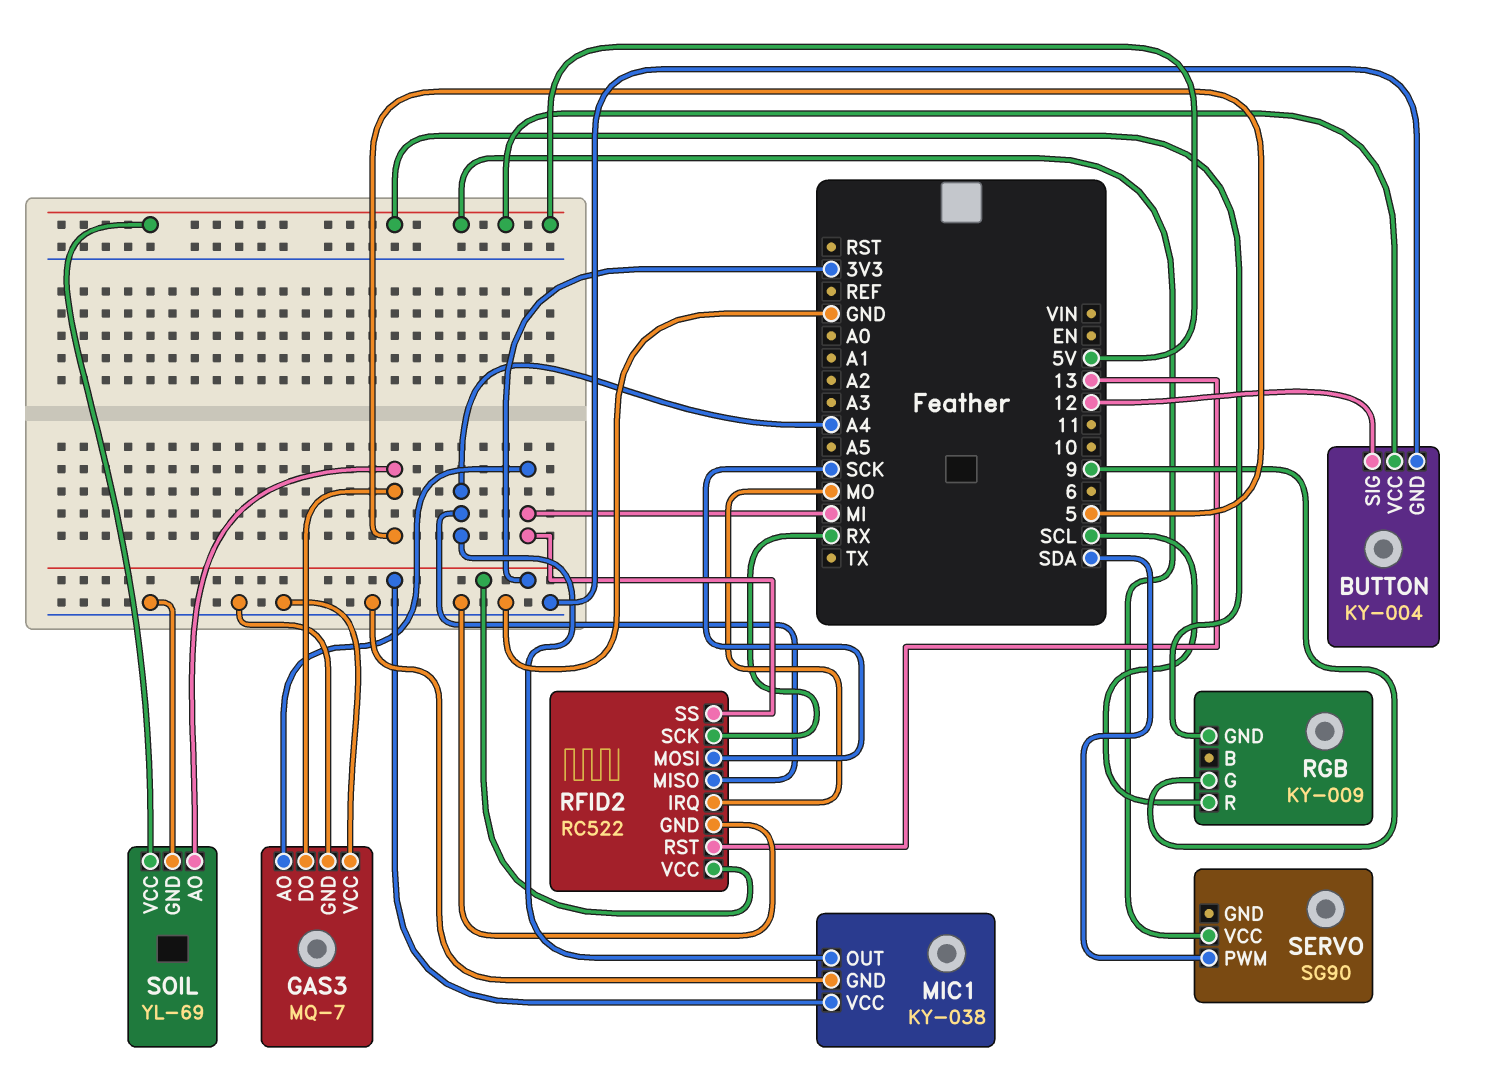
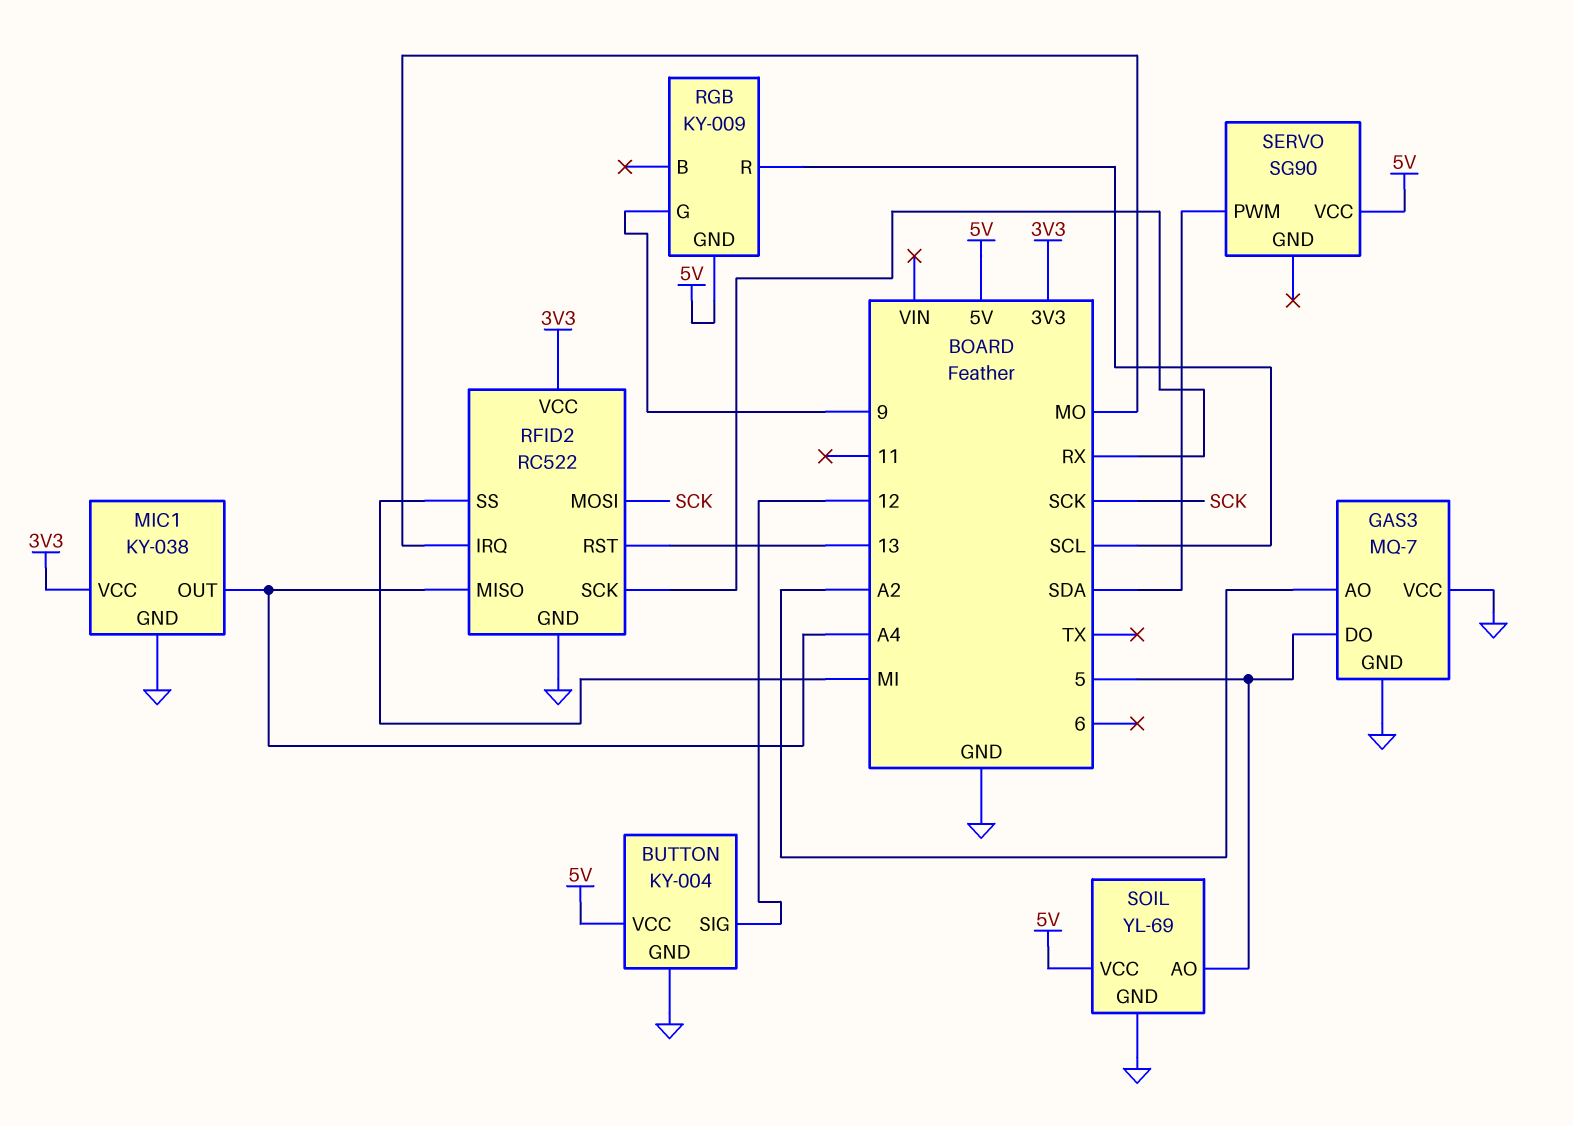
GAS3 pin AO: MI -> A2

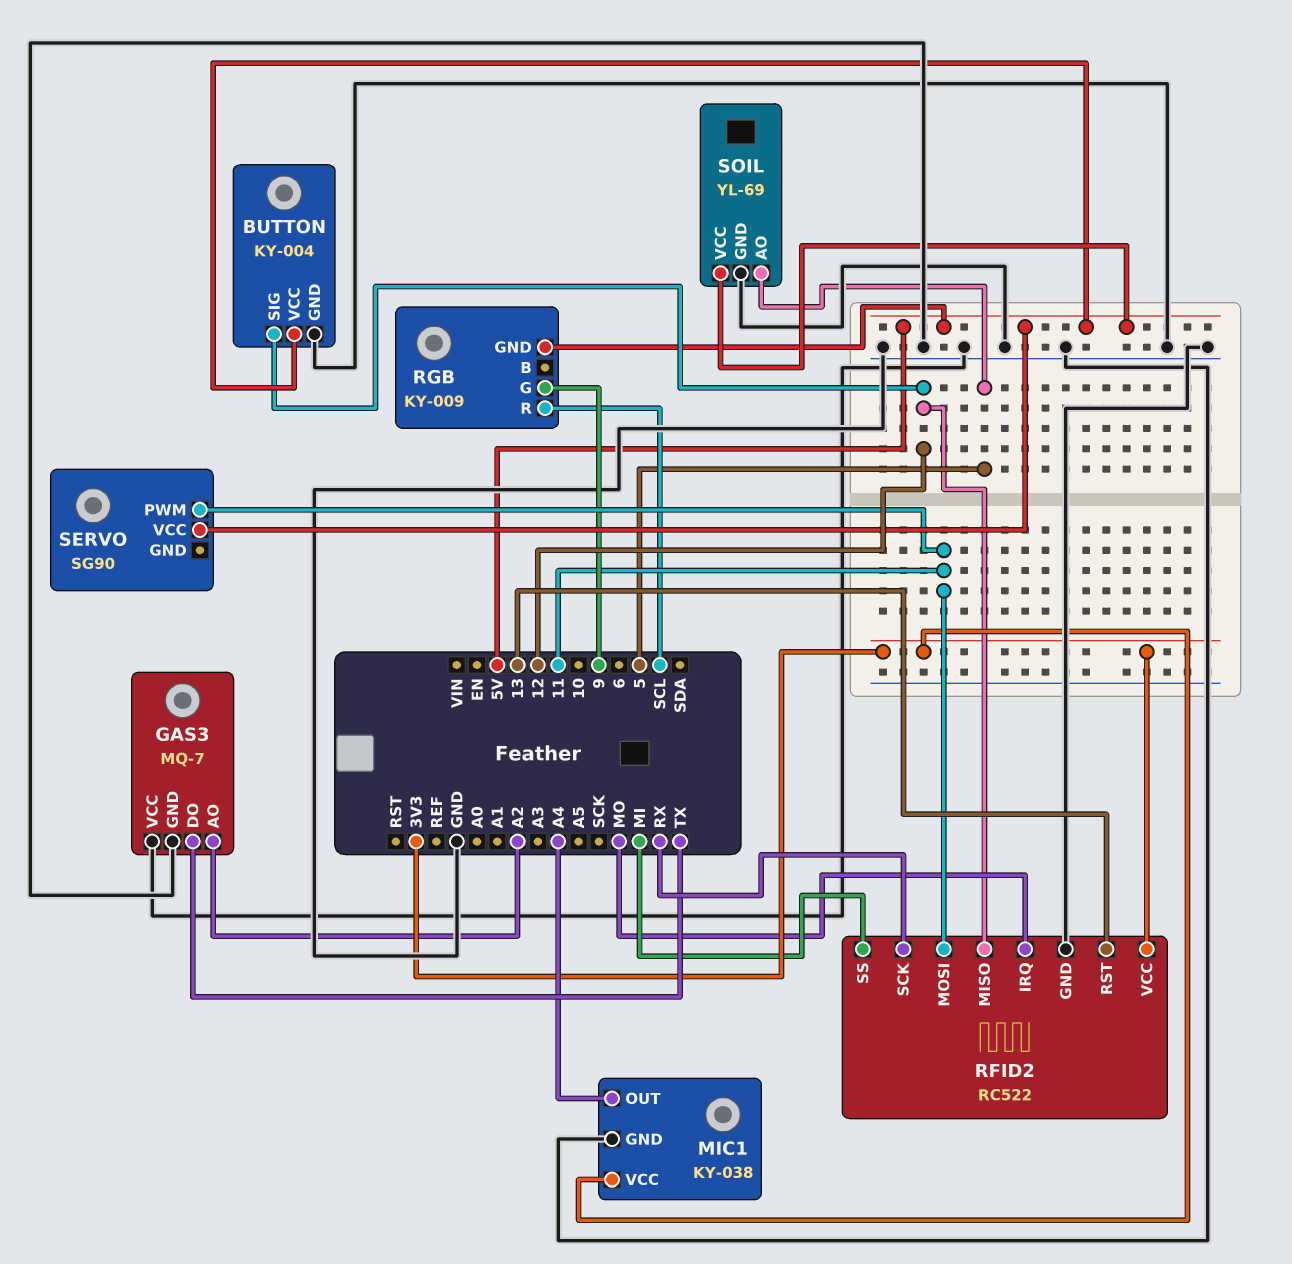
GAS3 pin DO: 5 -> TX
RFID2 pin MISO: A4 -> 12
RFID2 pin MOSI: SCK -> 11
SERVO pin PWM: SDA -> 11

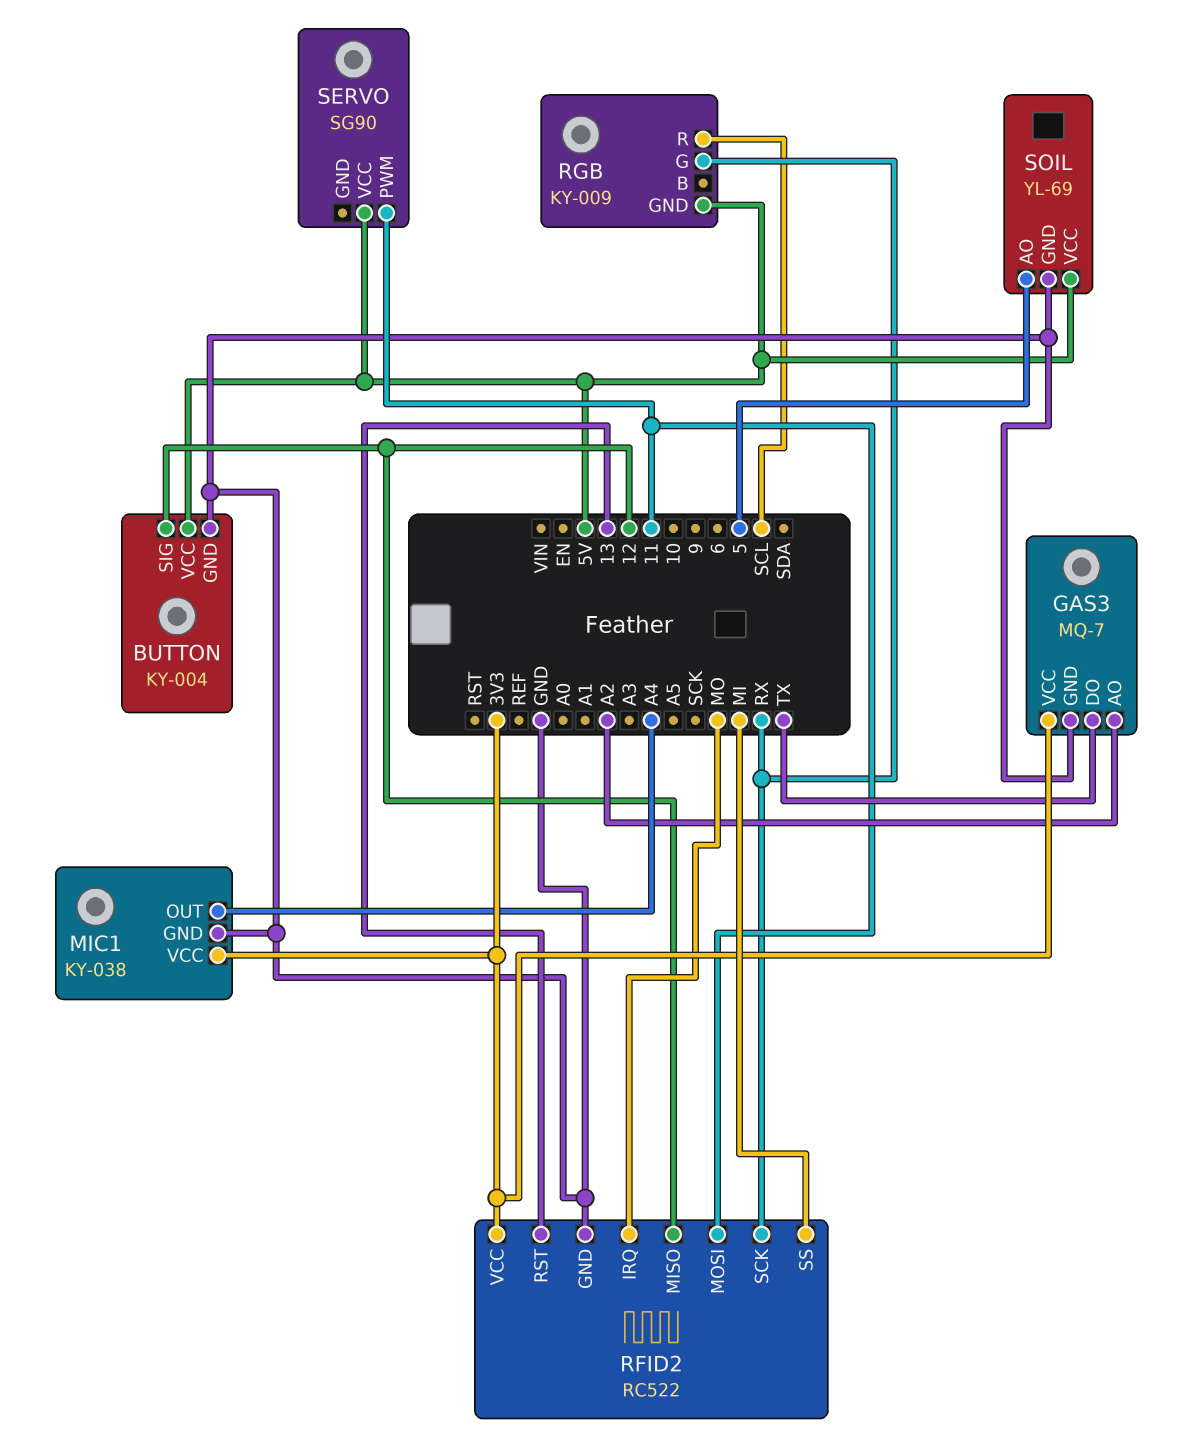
GAS3 pin VCC: GND -> 3V3
RGB pin G: 9 -> RX

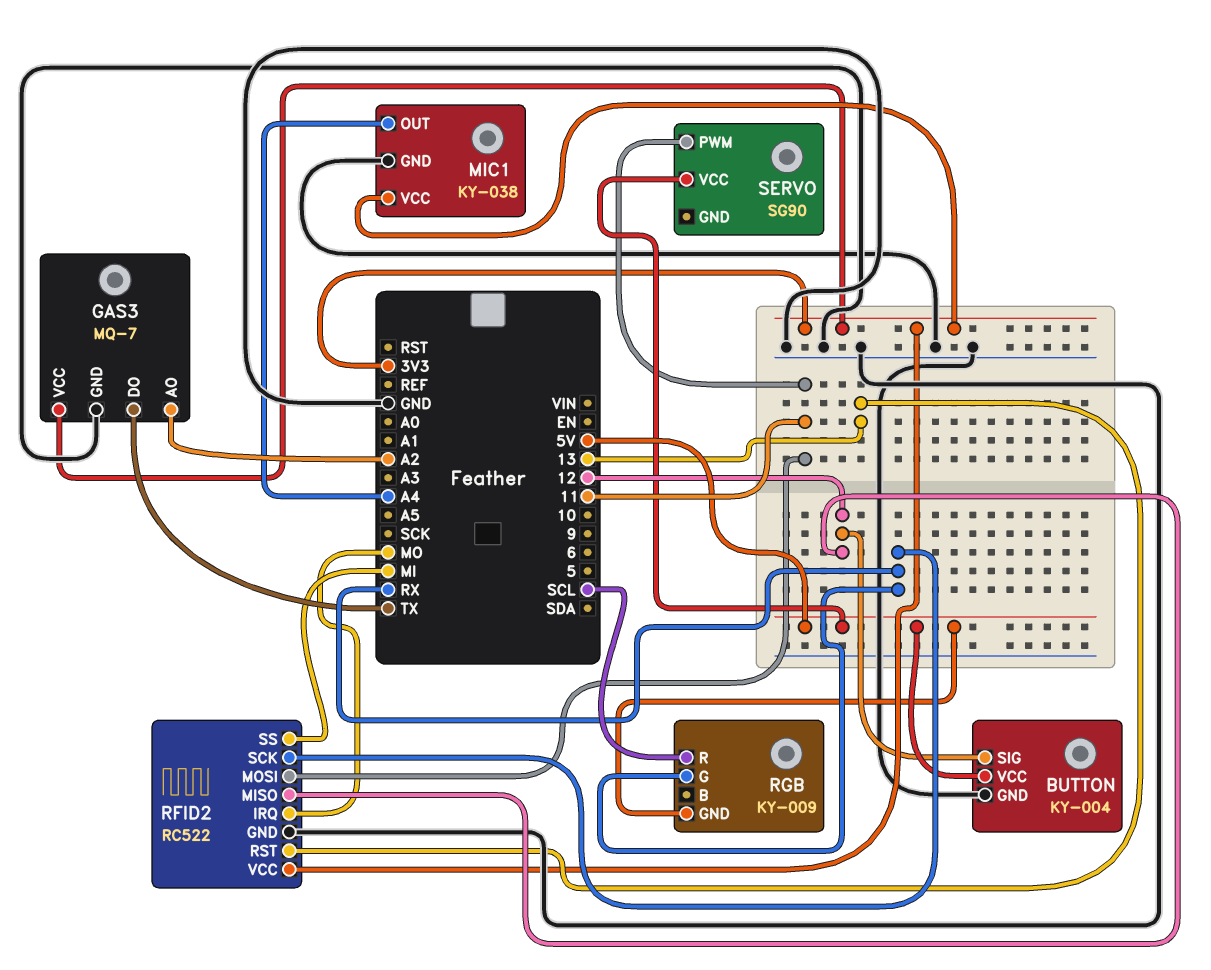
SOIL: YL-69 -> none
SOIL pin AO: 5 -> none
SOIL pin GND: GND -> none
SOIL pin VCC: 5V -> none

